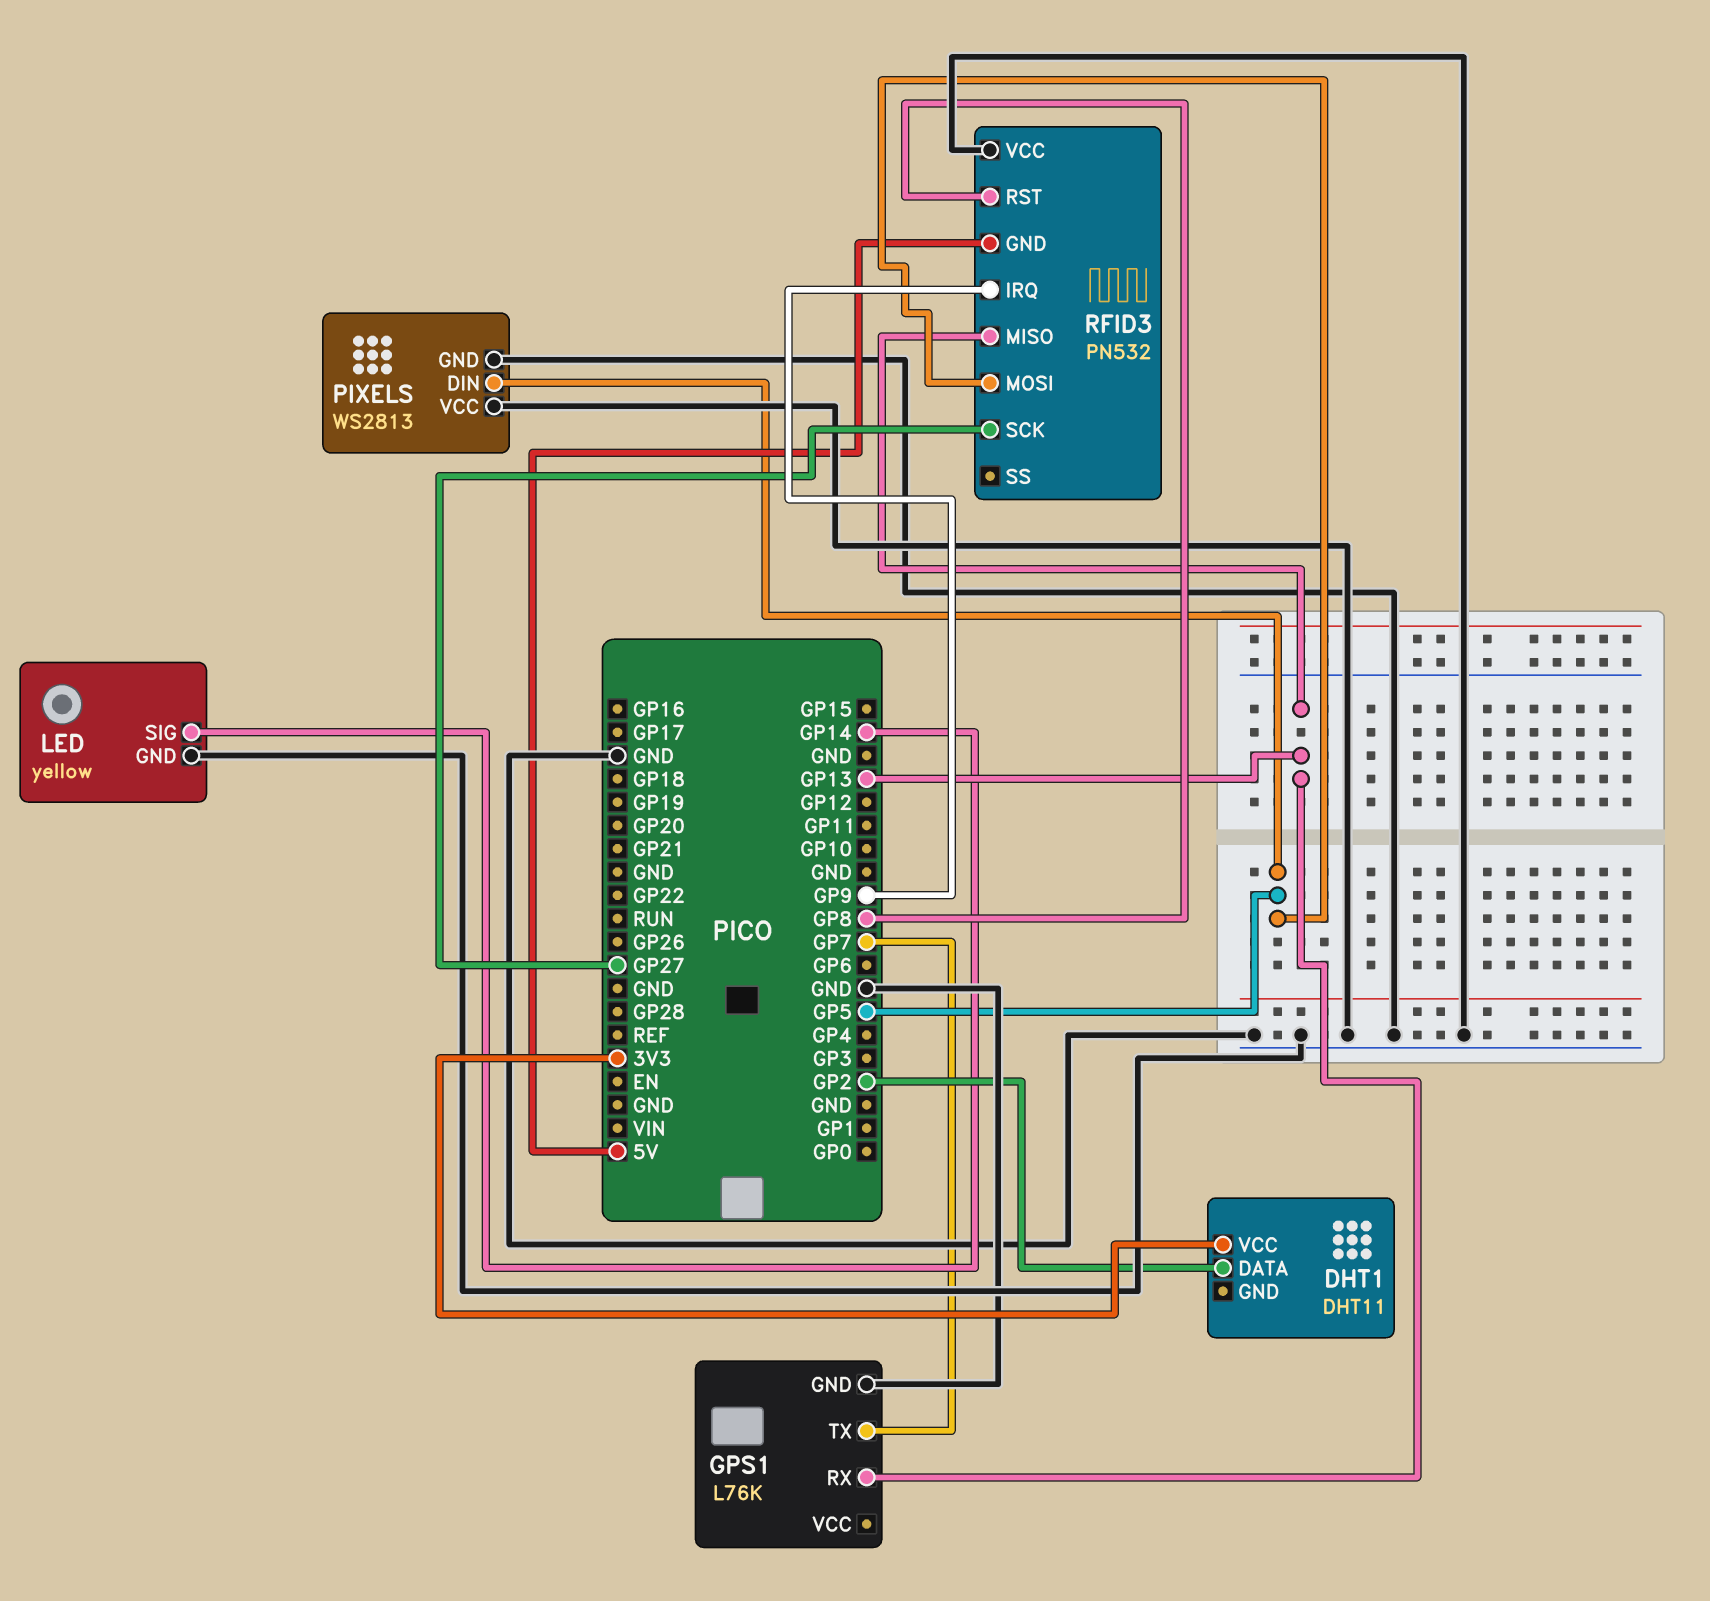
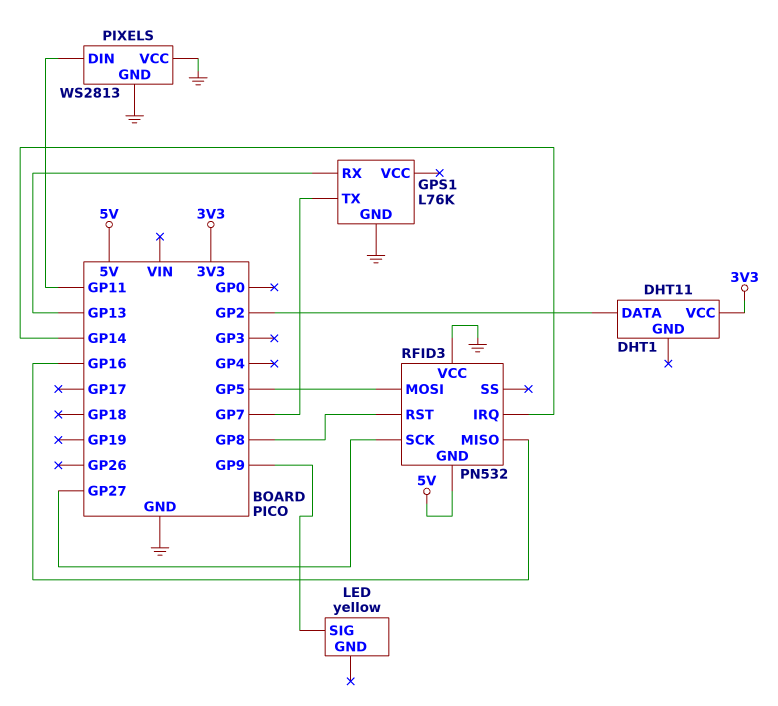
LED pin GND: GND -> none
LED pin SIG: GP14 -> GP9
PIXELS pin DIN: GP5 -> GP11
RFID3 pin IRQ: GP9 -> GP14
RFID3 pin MISO: GP13 -> GP16

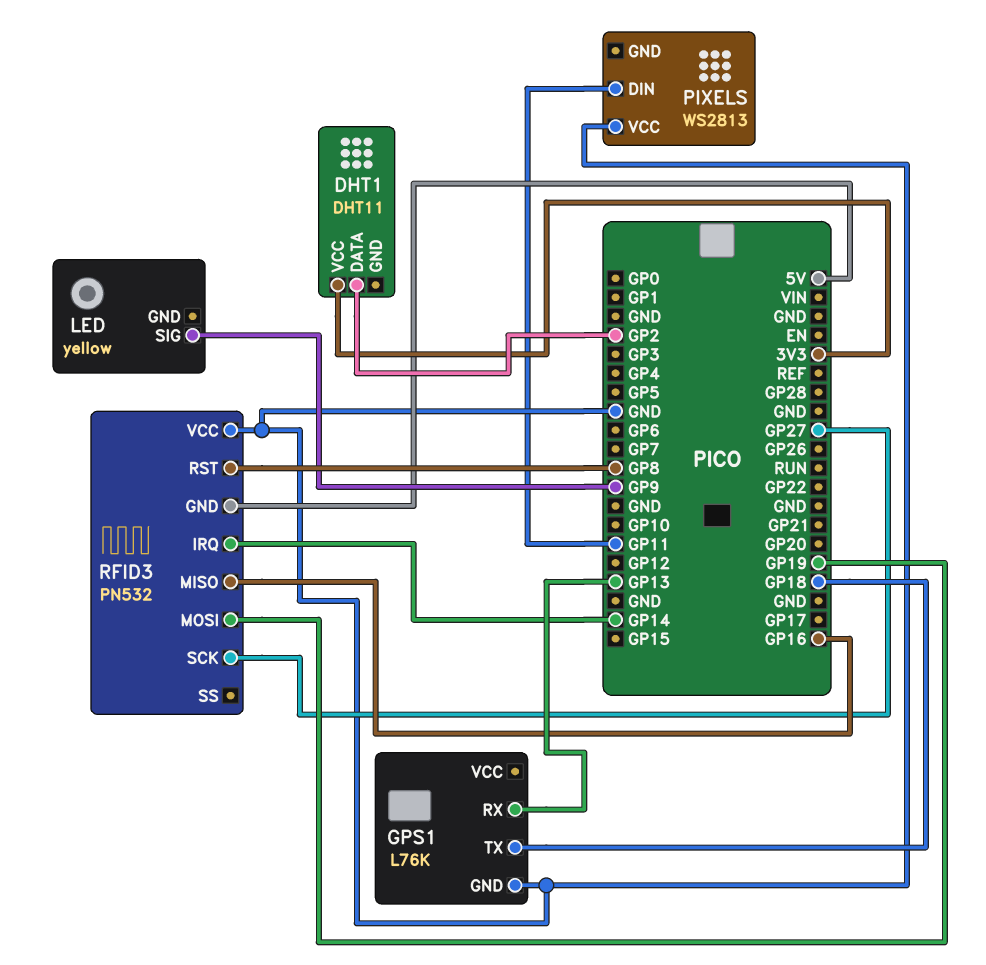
GPS1 pin TX: GP7 -> GP18
PIXELS pin GND: GND -> none
RFID3 pin MOSI: GP5 -> GP19

